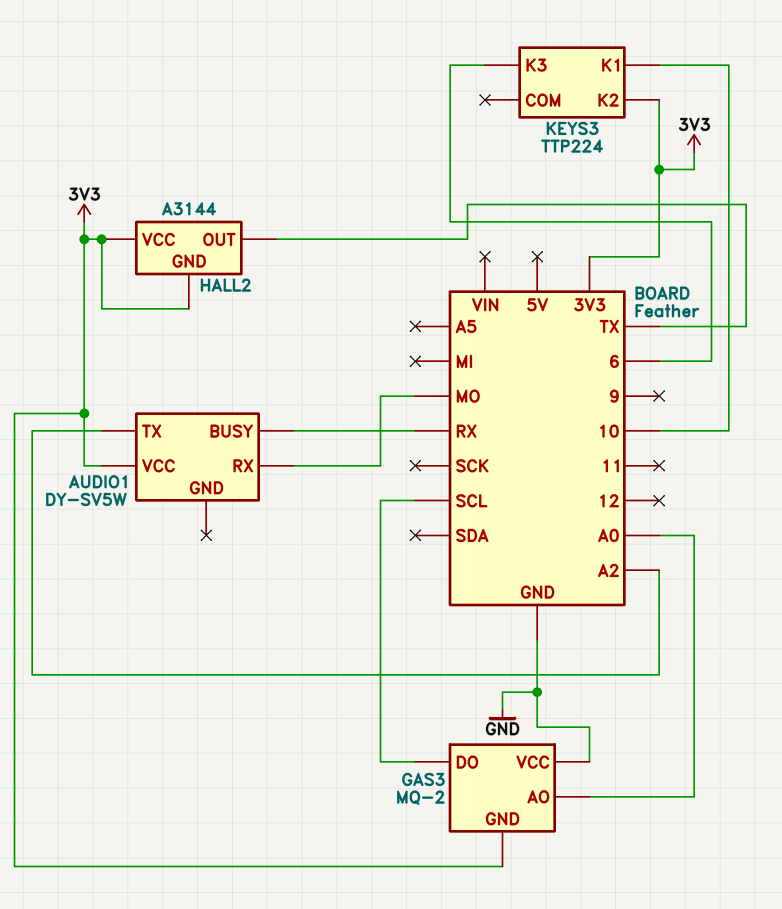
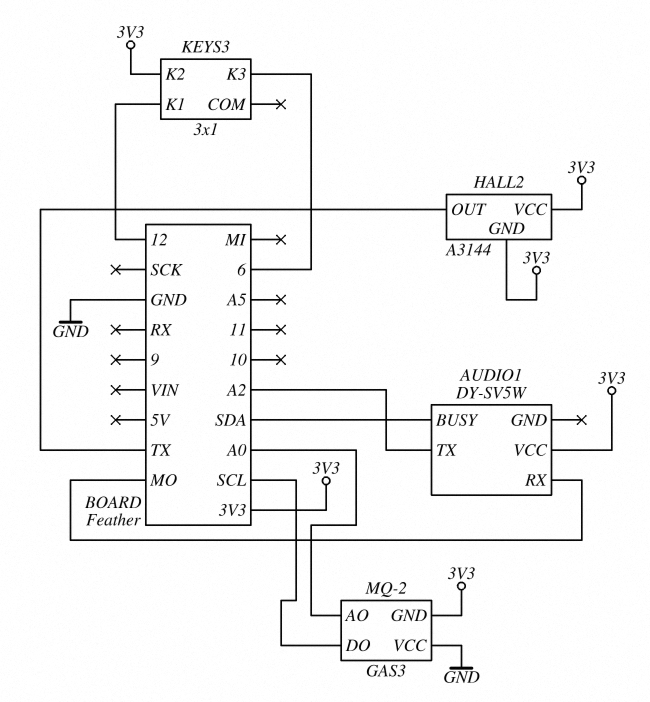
AUDIO1 pin BUSY: RX -> SDA
KEYS3: TTP224 -> 3x1
KEYS3 pin K1: 10 -> 12

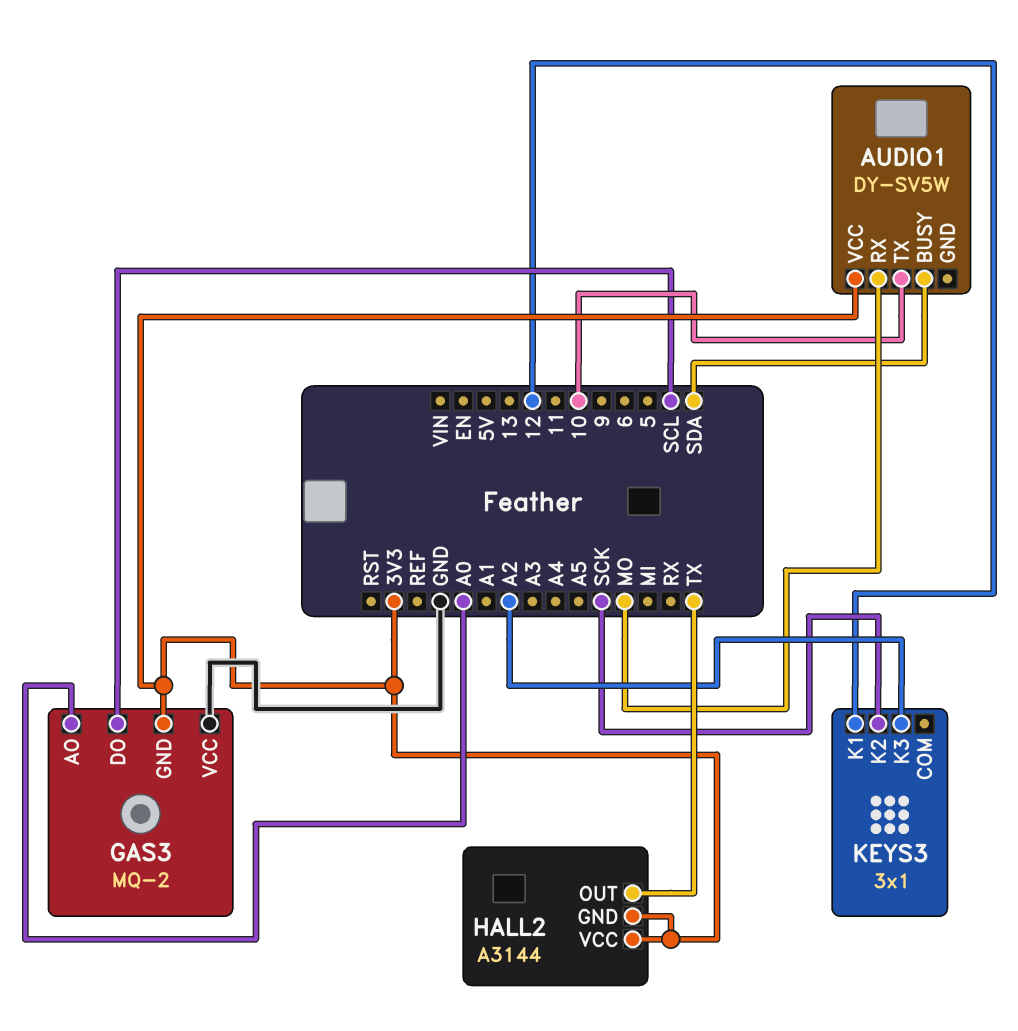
AUDIO1 pin TX: A2 -> 10
KEYS3 pin K2: 3V3 -> SCK
KEYS3 pin K3: 6 -> A2

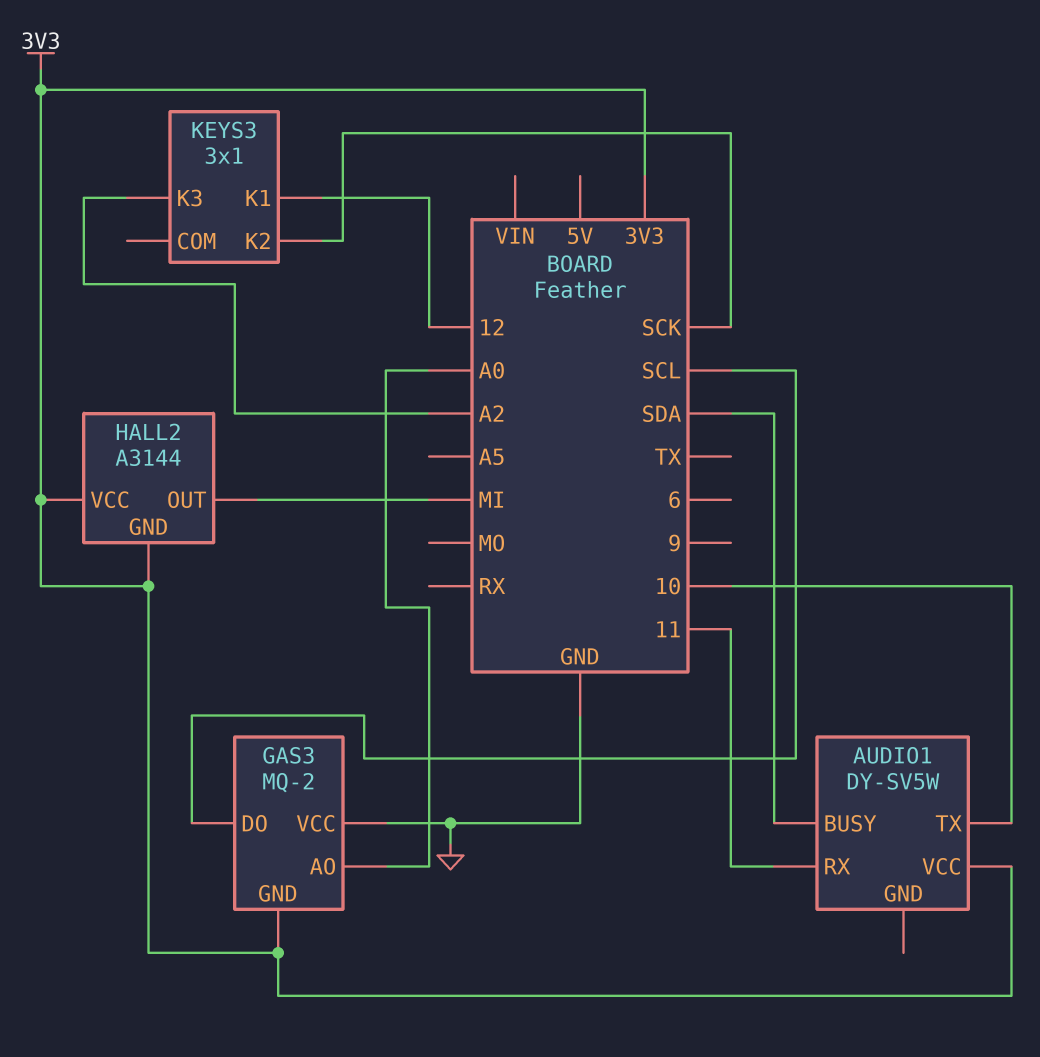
AUDIO1 pin RX: MO -> 11
HALL2 pin OUT: TX -> MI

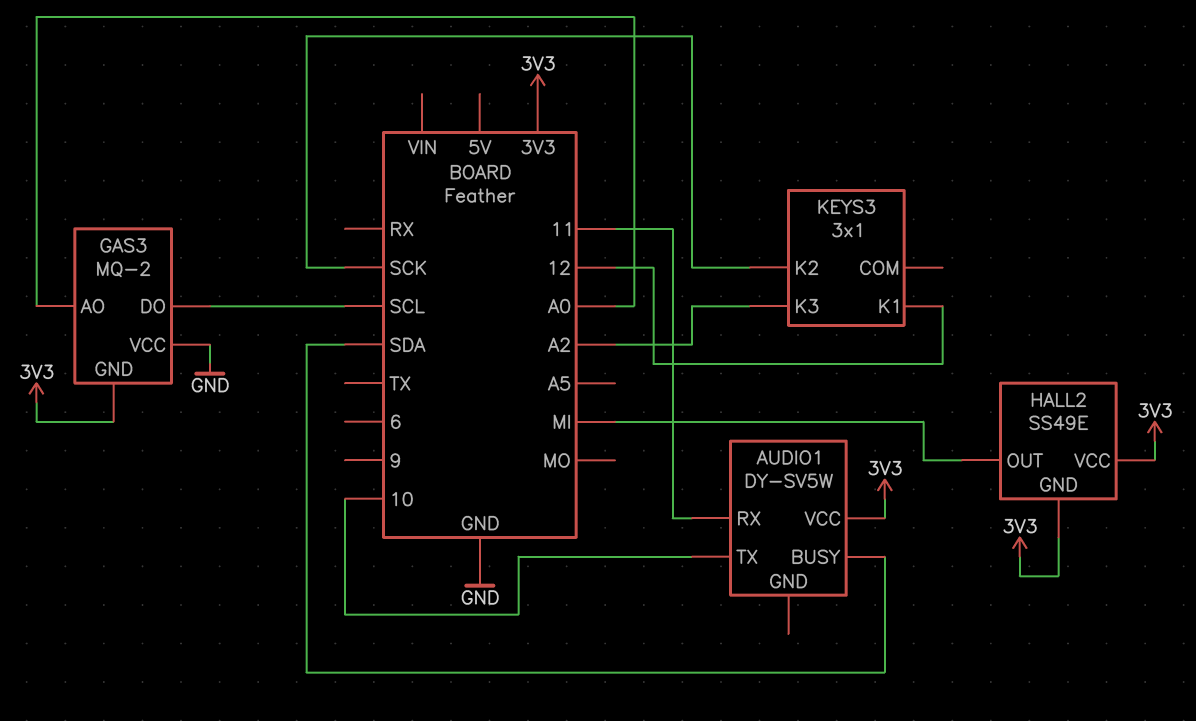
HALL2: A3144 -> SS49E

